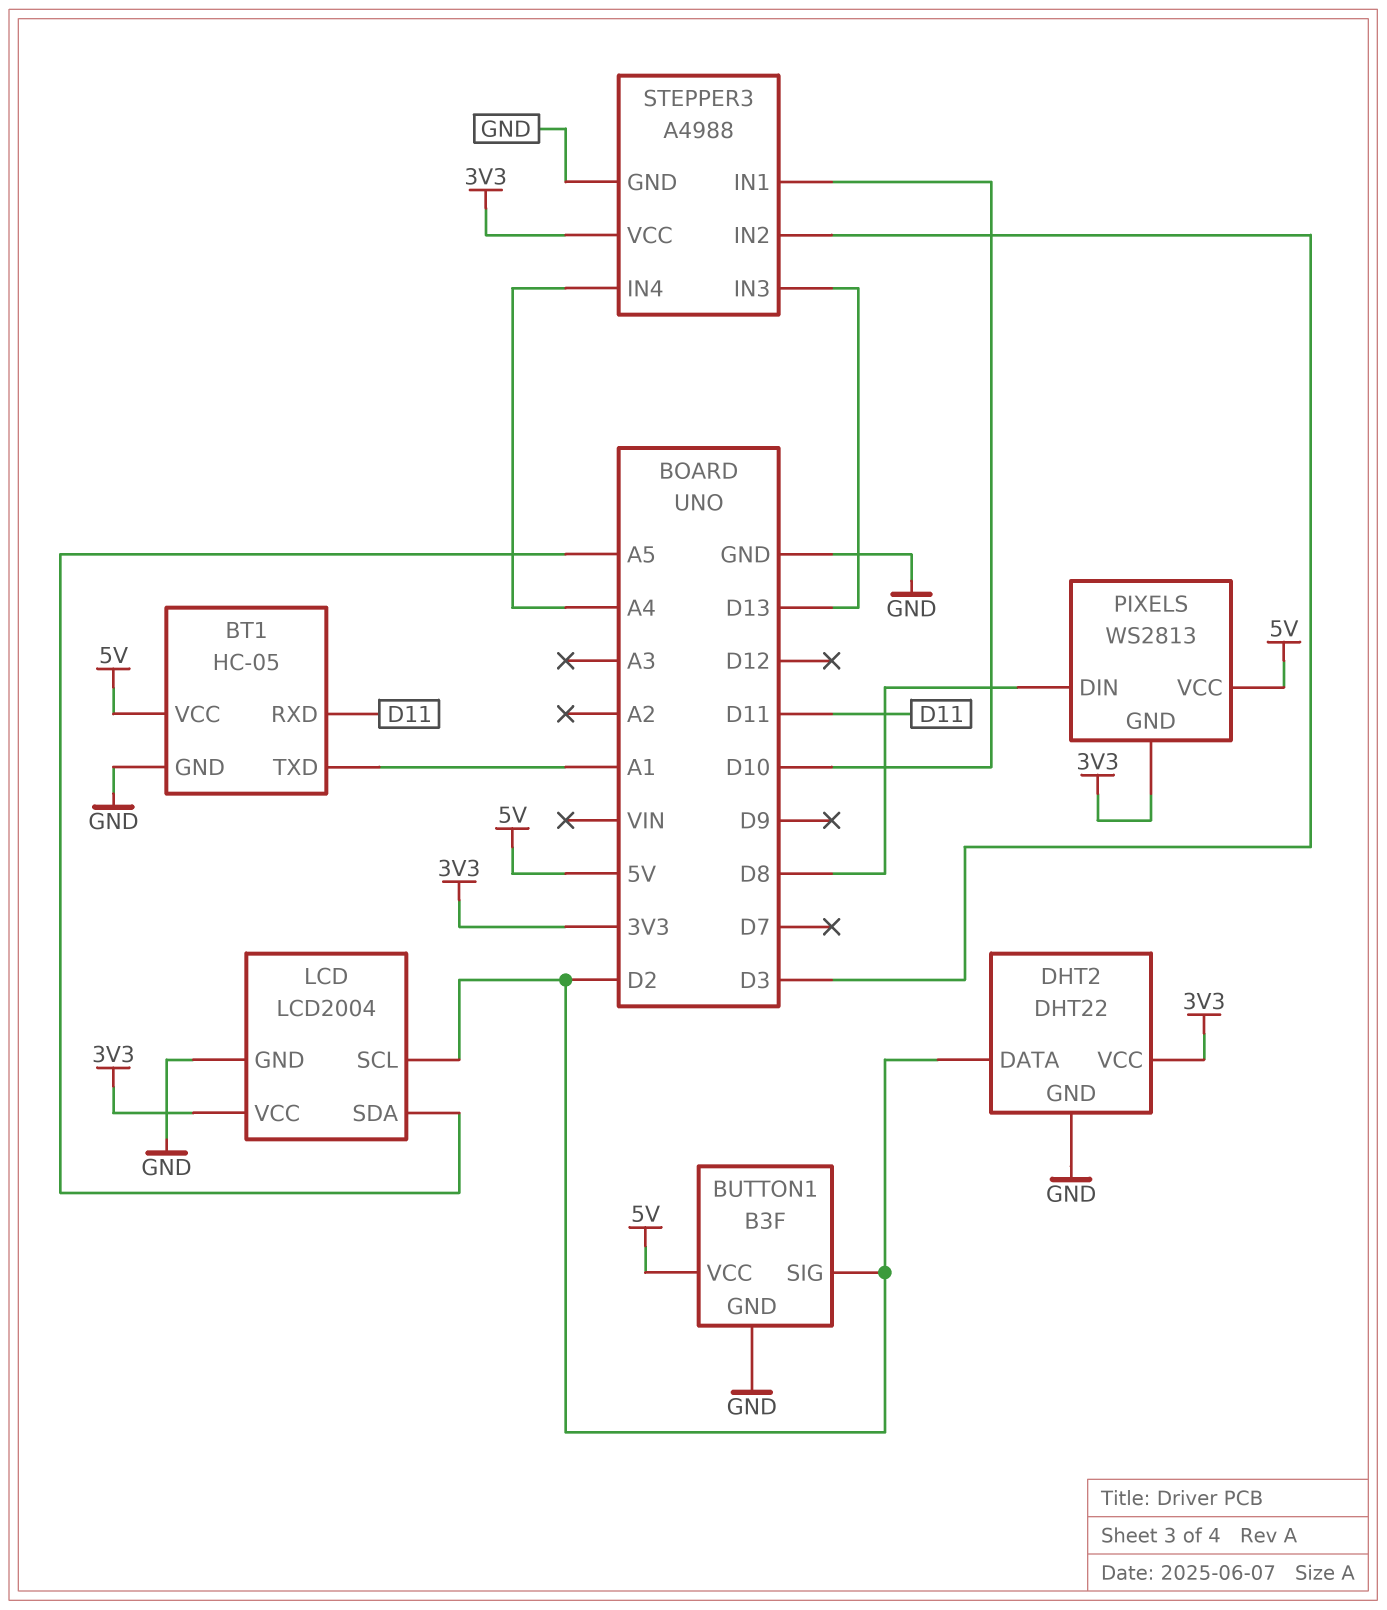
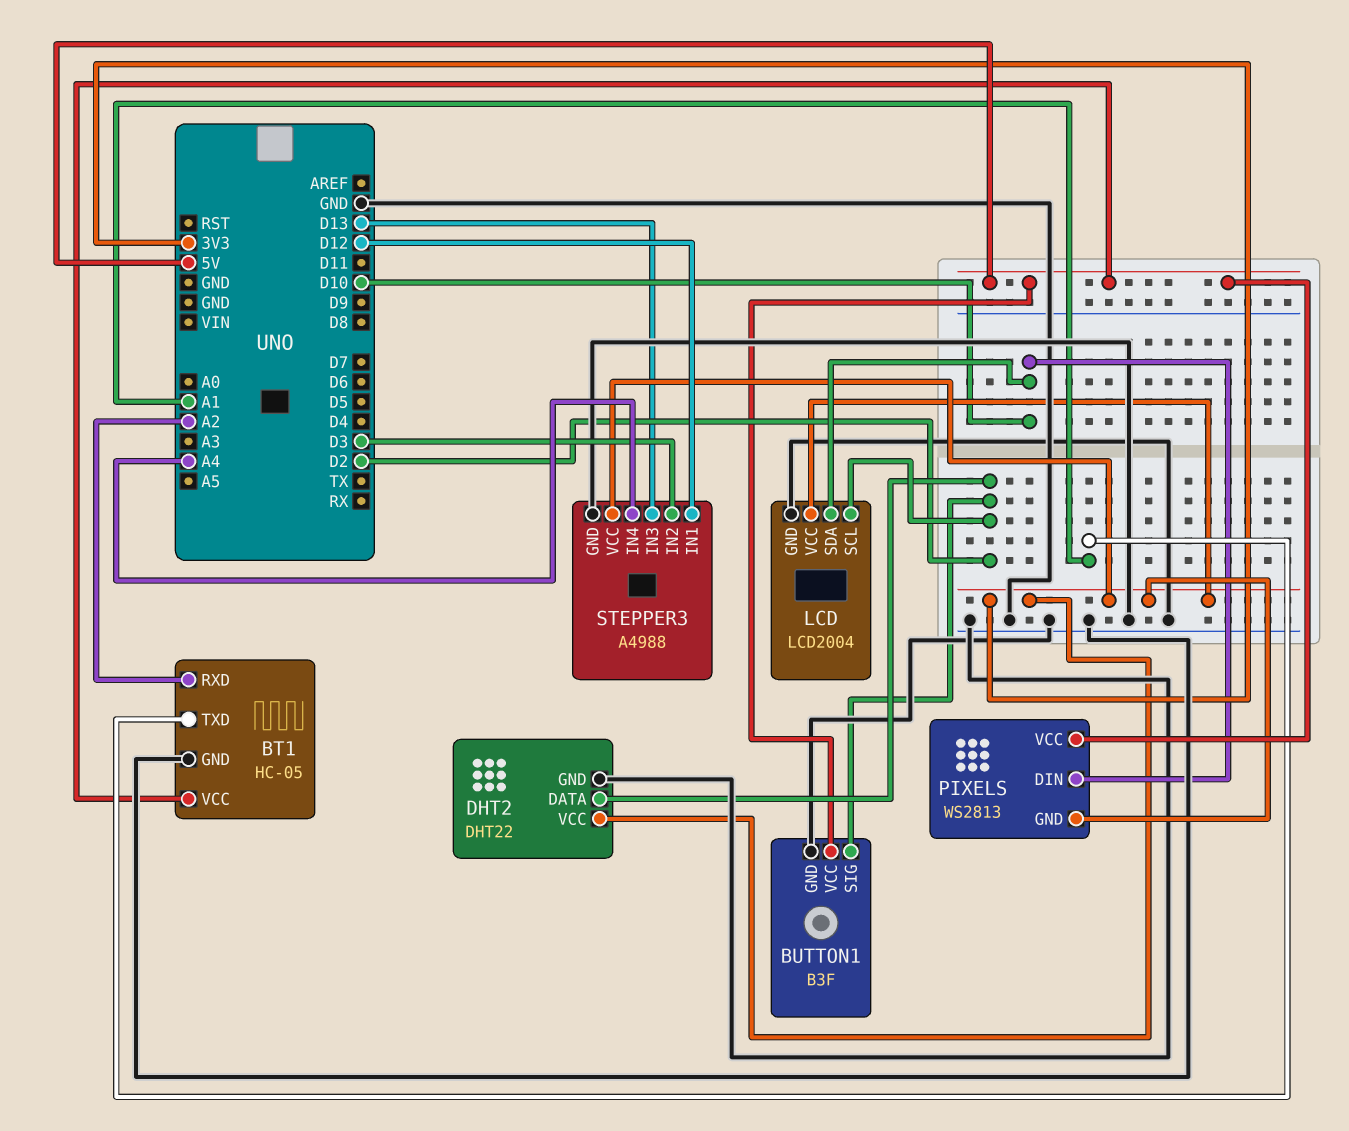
BT1 pin RXD: D11 -> A2
LCD pin SDA: A5 -> D10
PIXELS pin DIN: D8 -> D10
STEPPER3 pin IN1: D10 -> D12

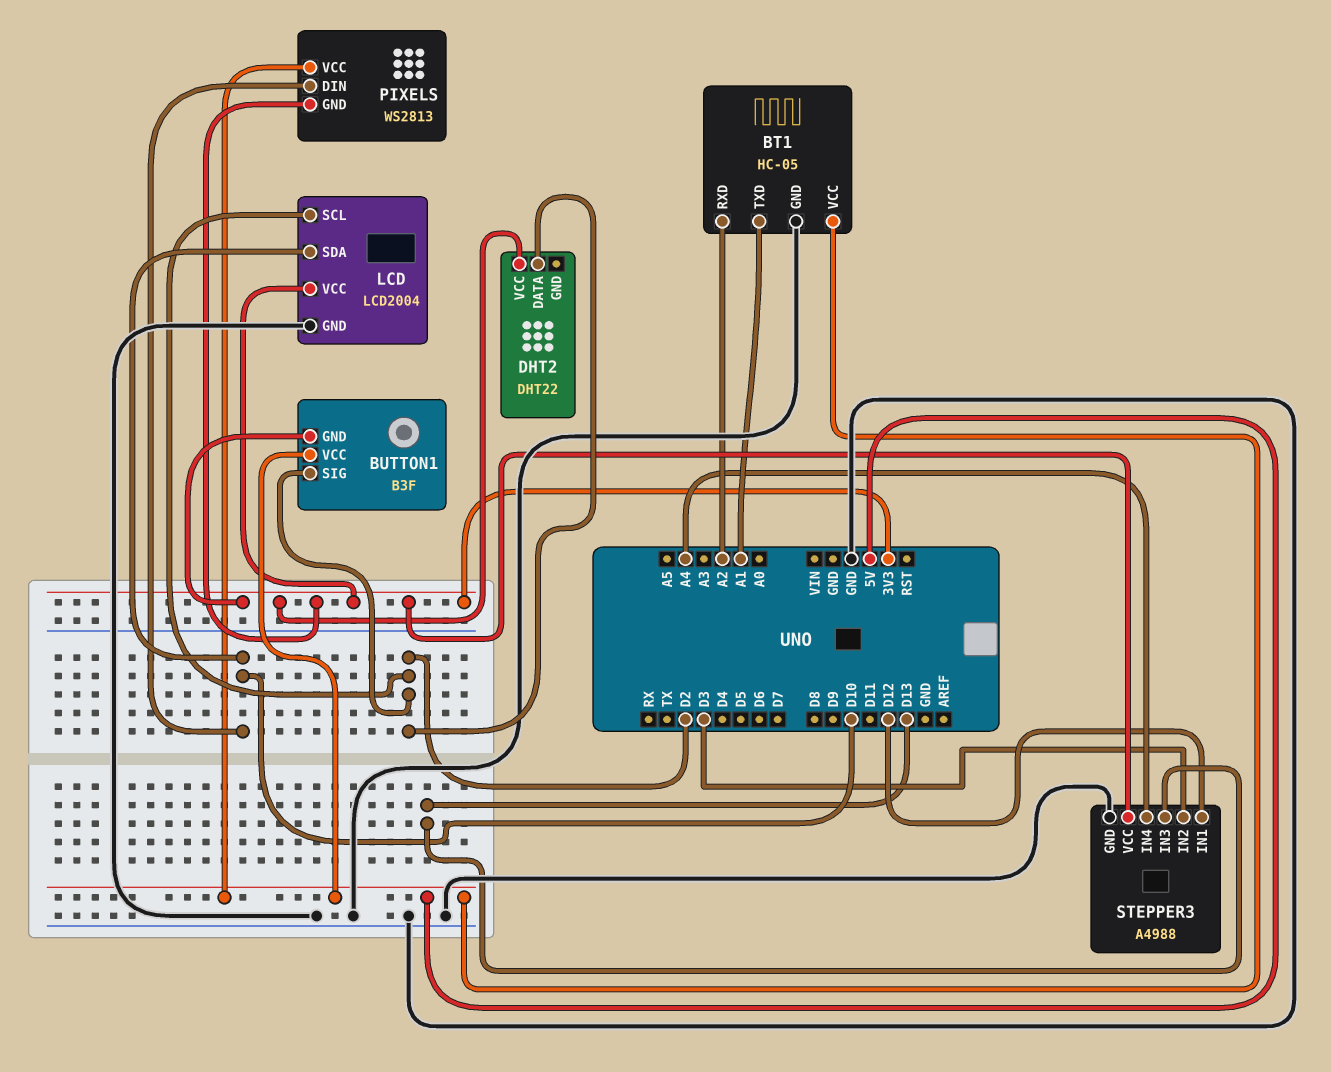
BUTTON1 pin GND: GND -> 3V3
DHT2 pin GND: GND -> none

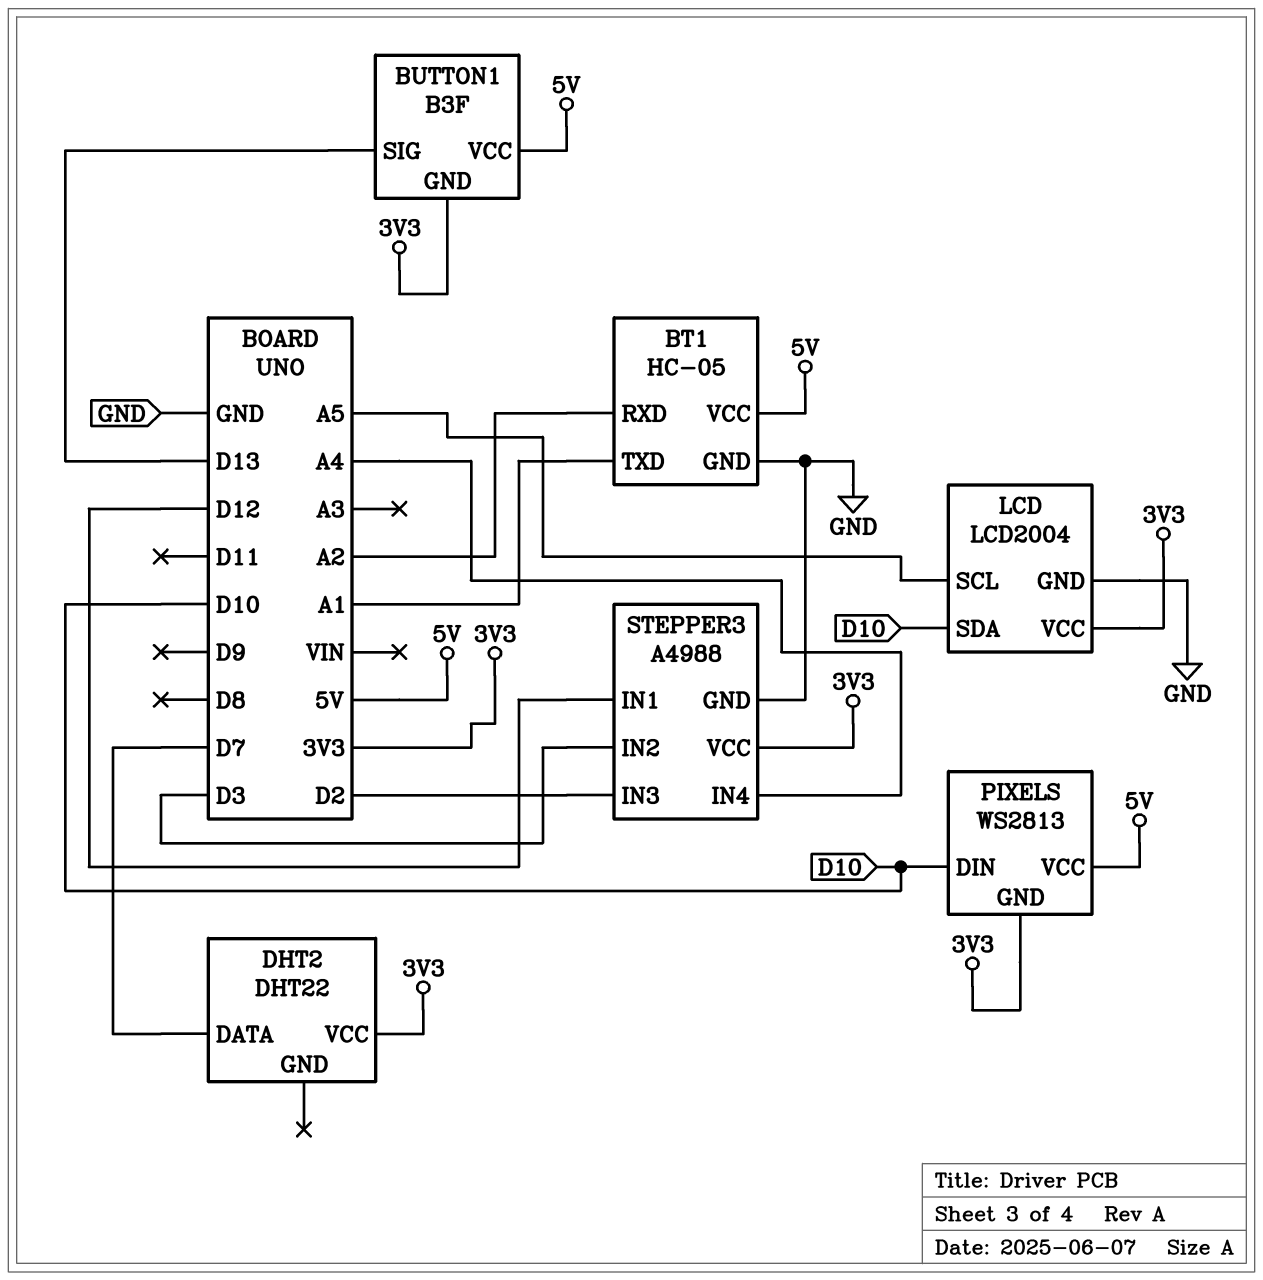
BUTTON1 pin SIG: D2 -> D13
DHT2 pin DATA: D2 -> D7
LCD pin SCL: D2 -> A5
STEPPER3 pin IN3: D13 -> D2

